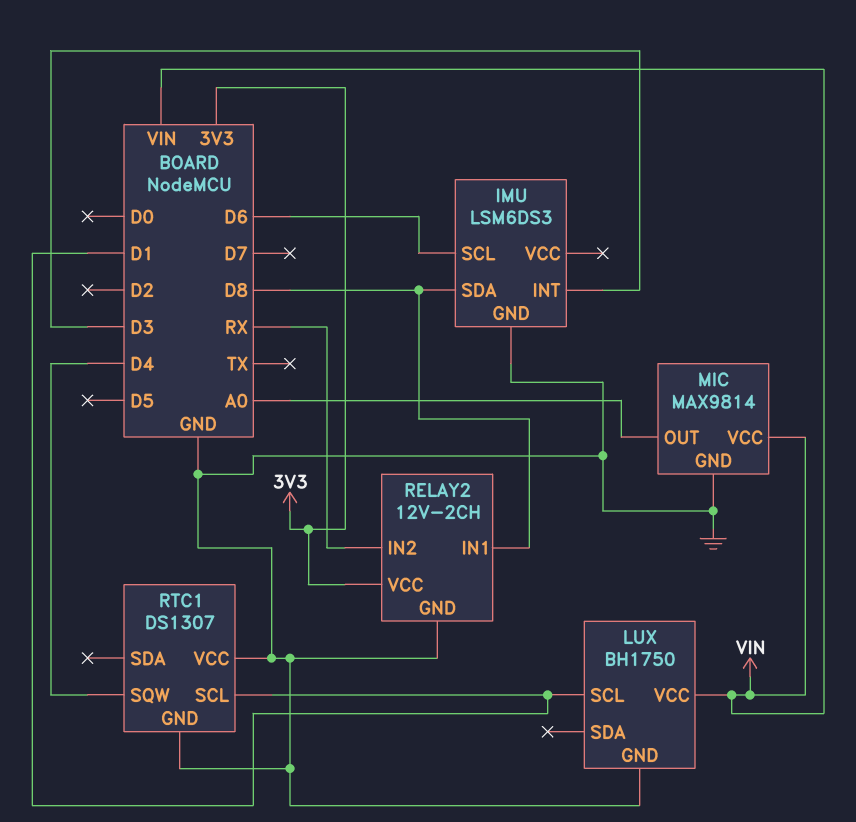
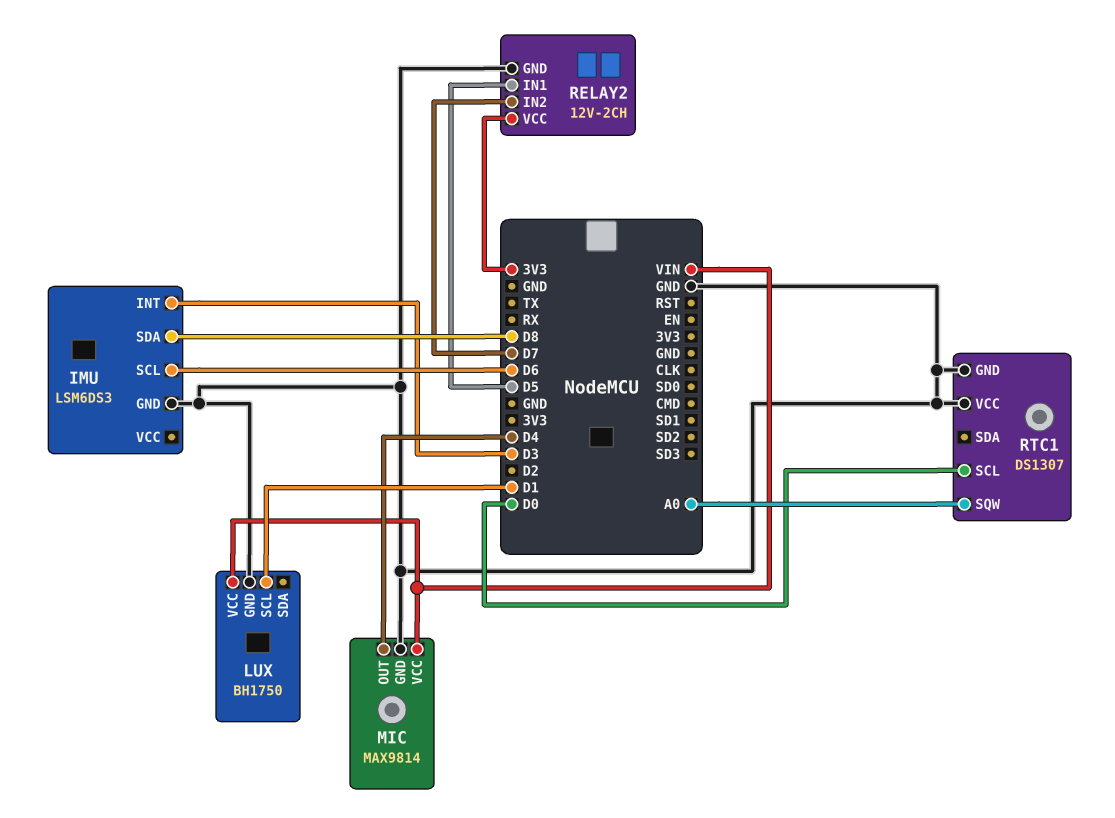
MIC pin OUT: A0 -> D4
RELAY2 pin IN1: D8 -> D5
RELAY2 pin IN2: RX -> D7
RTC1 pin SCL: D1 -> D0
RTC1 pin SQW: D4 -> A0

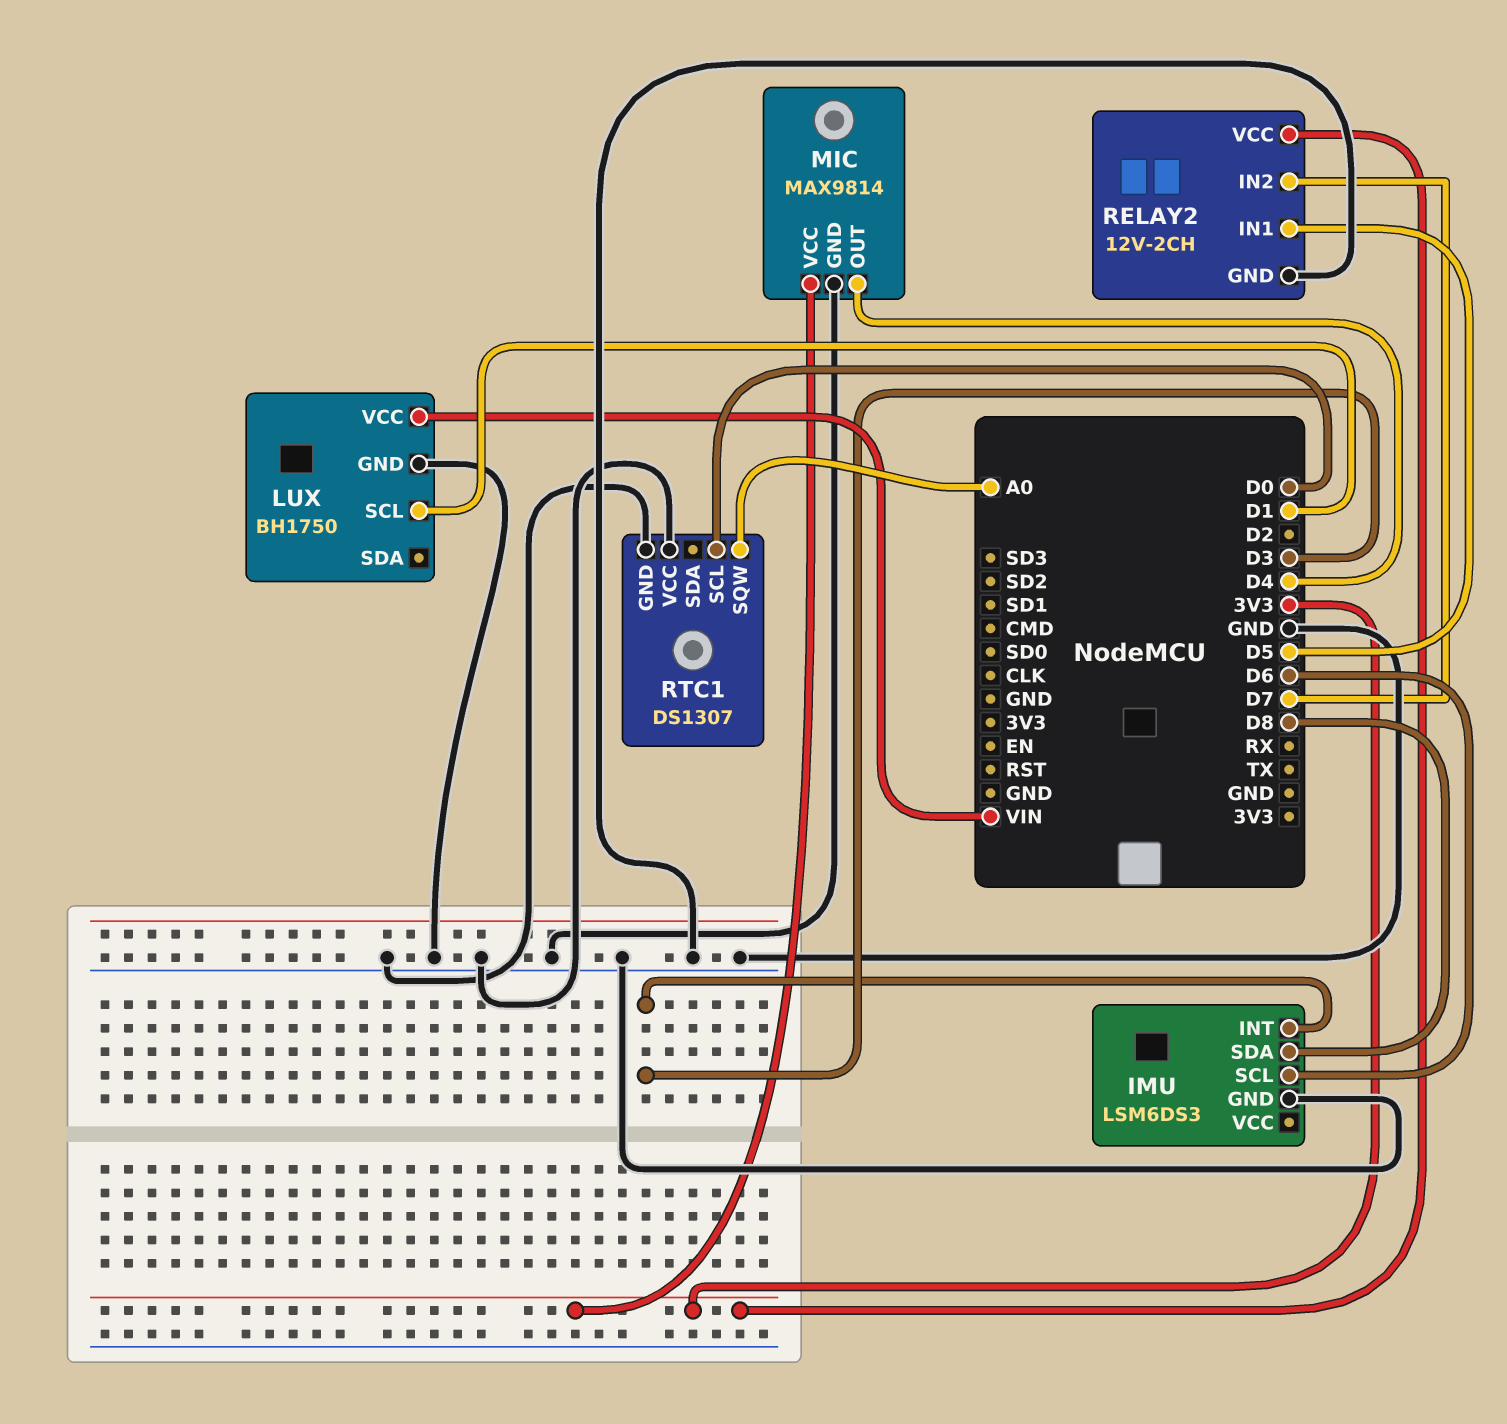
MIC pin VCC: VIN -> 3V3

